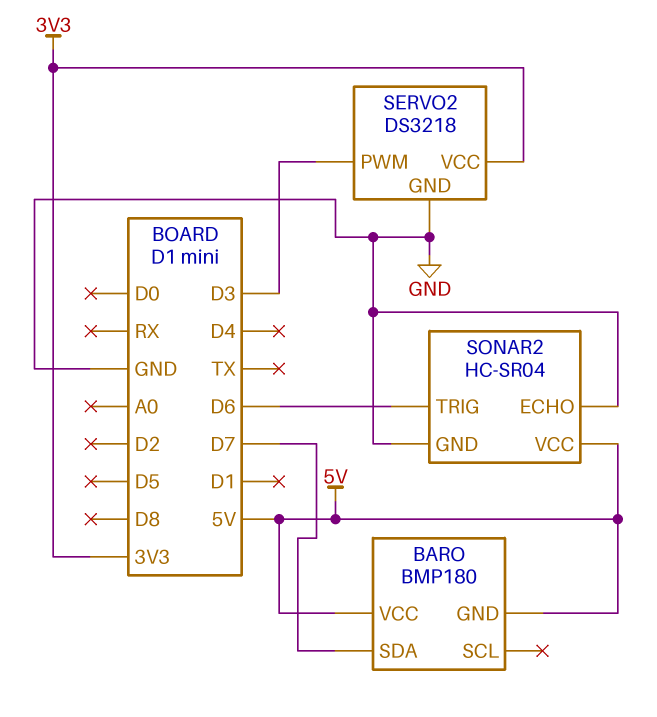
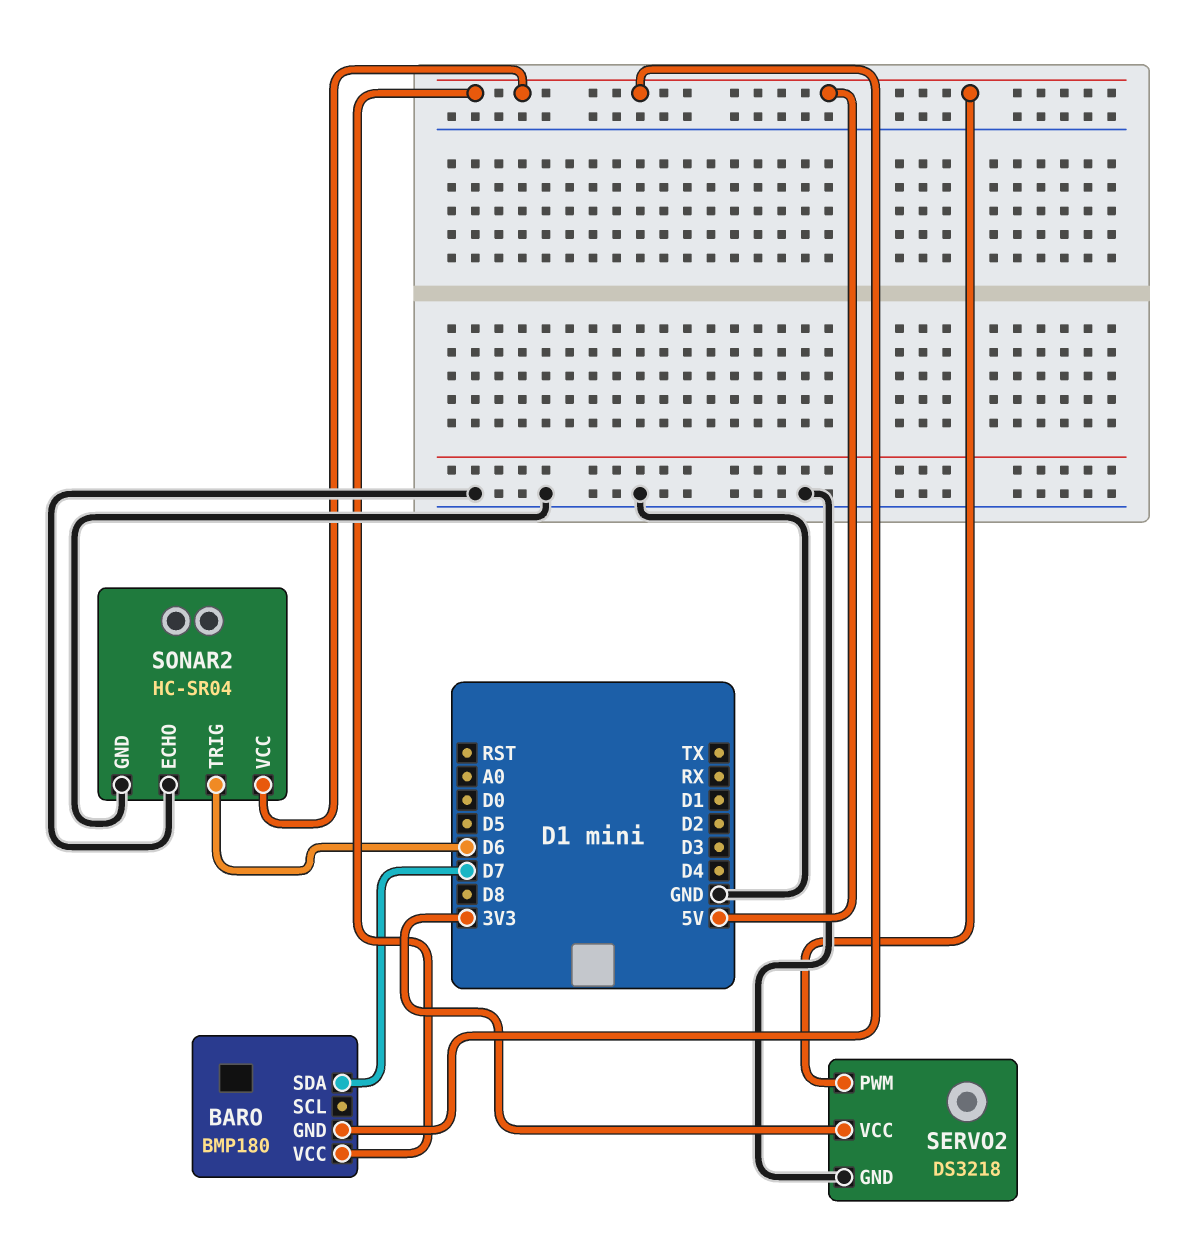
SERVO2 pin PWM: D3 -> 5V

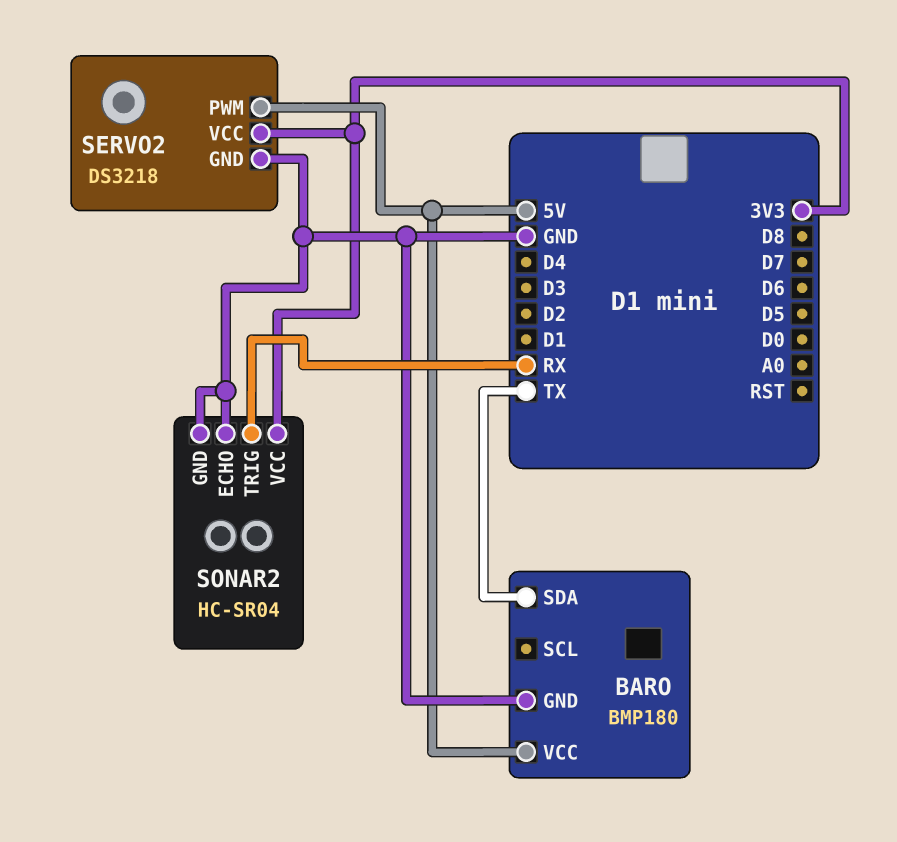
BARO pin GND: 5V -> GND
BARO pin SDA: D7 -> TX
SONAR2 pin TRIG: D6 -> RX
SONAR2 pin VCC: 5V -> 3V3

